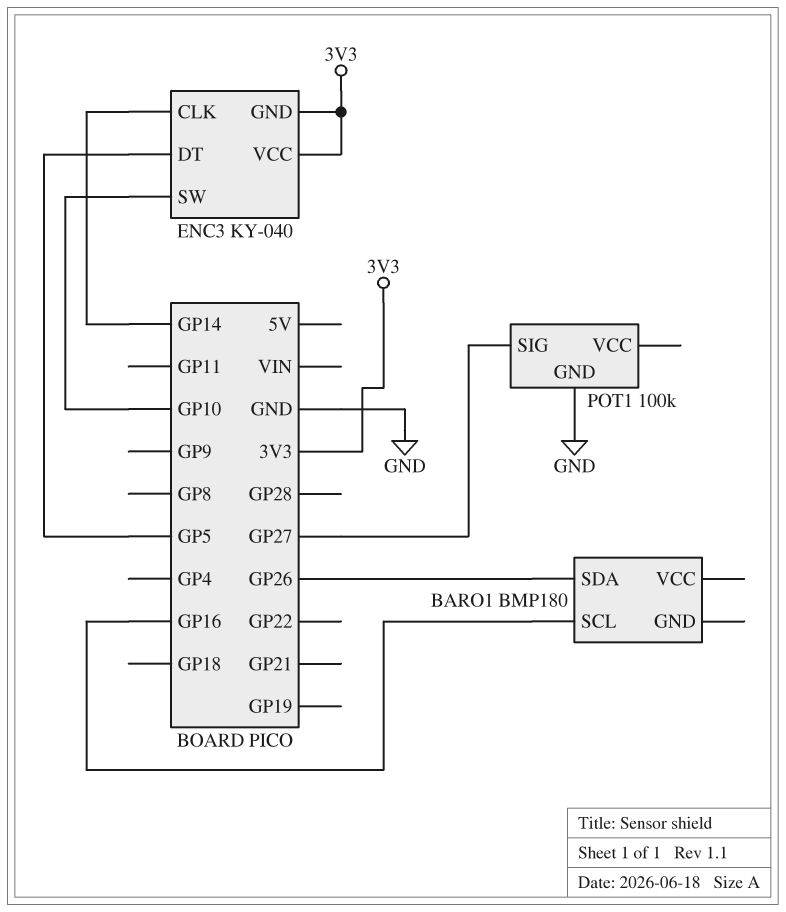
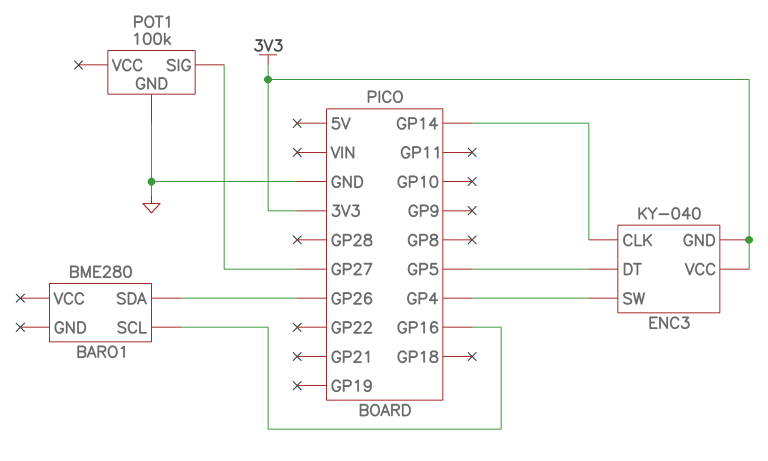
BARO1: BMP180 -> BME280
ENC3 pin SW: GP10 -> GP4

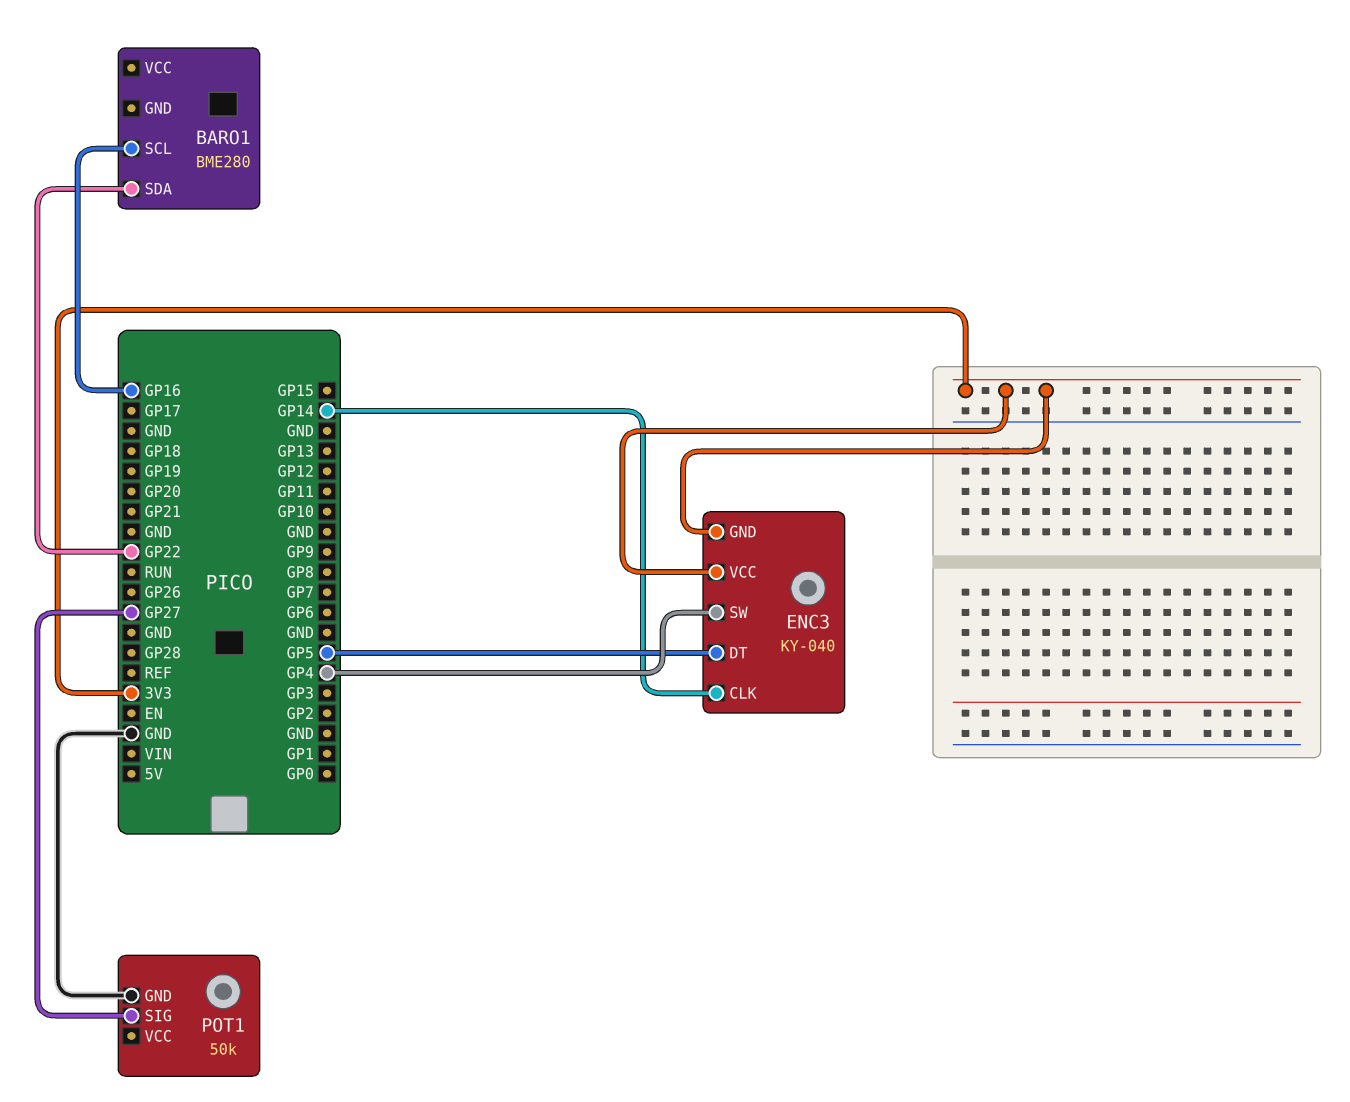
BARO1 pin SDA: GP26 -> GP22
POT1: 100k -> 50k

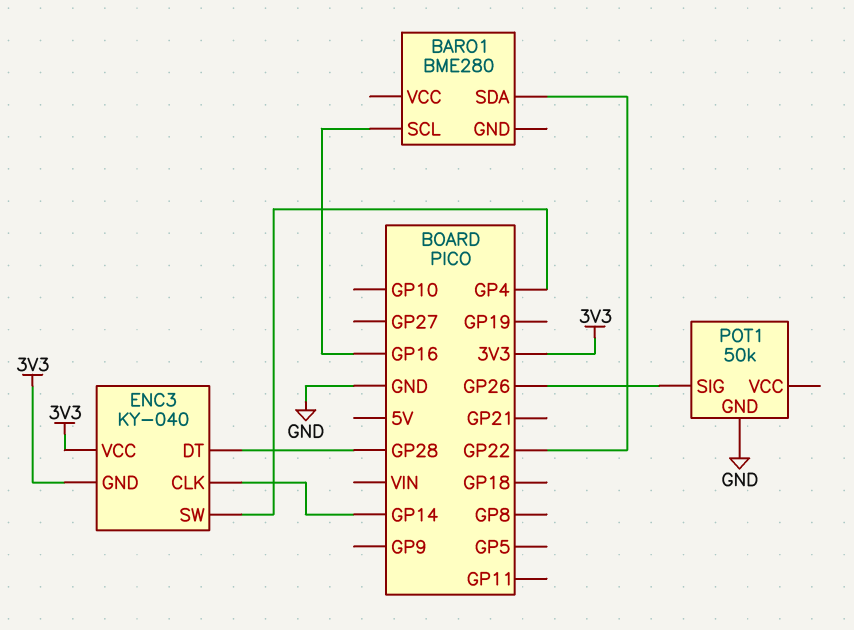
ENC3 pin DT: GP5 -> GP28
POT1 pin SIG: GP27 -> GP26

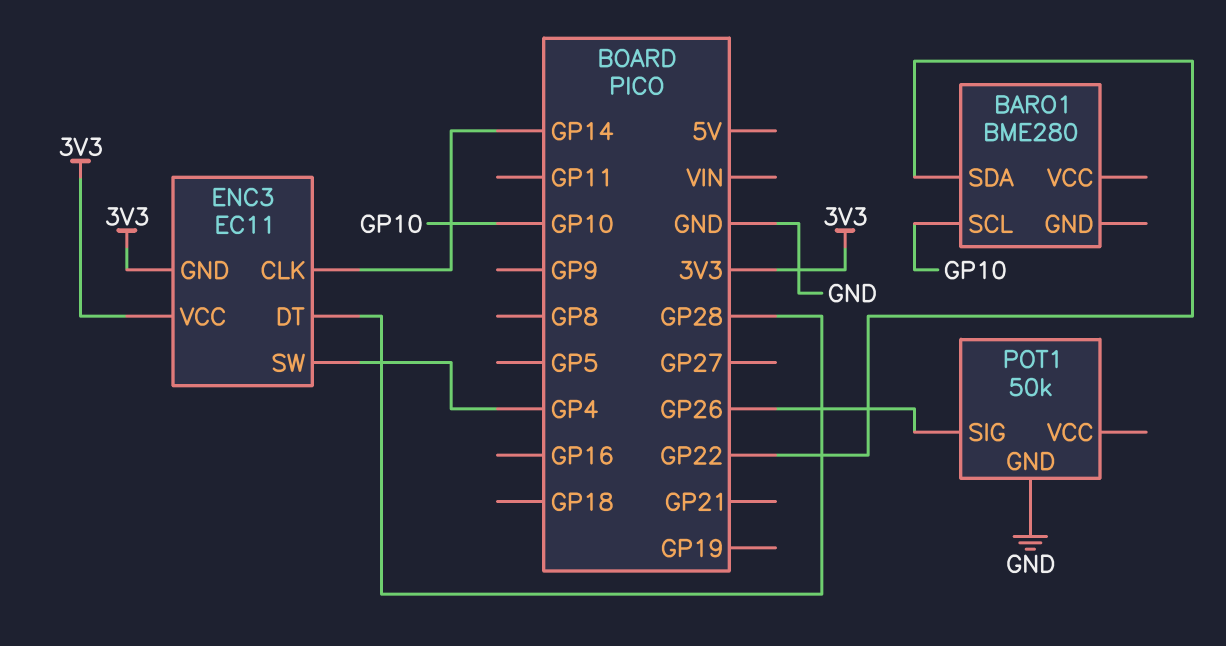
BARO1 pin SCL: GP16 -> GP10
ENC3: KY-040 -> EC11

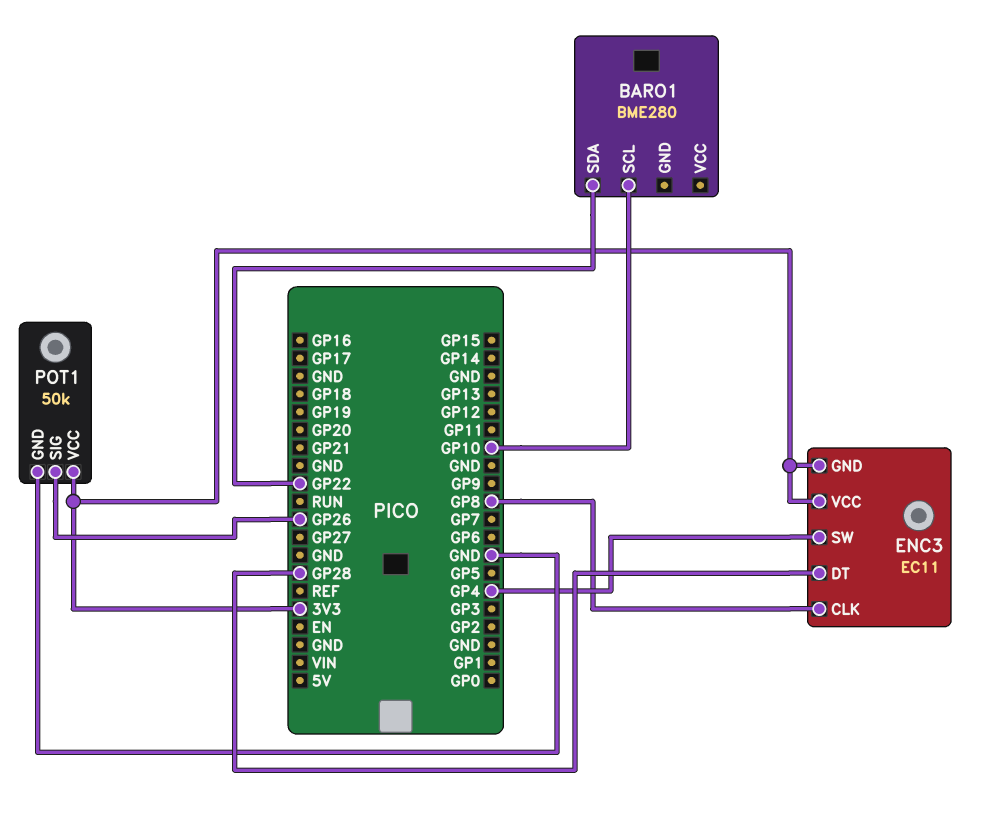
ENC3 pin CLK: GP14 -> GP8
POT1 pin VCC: none -> 3V3

